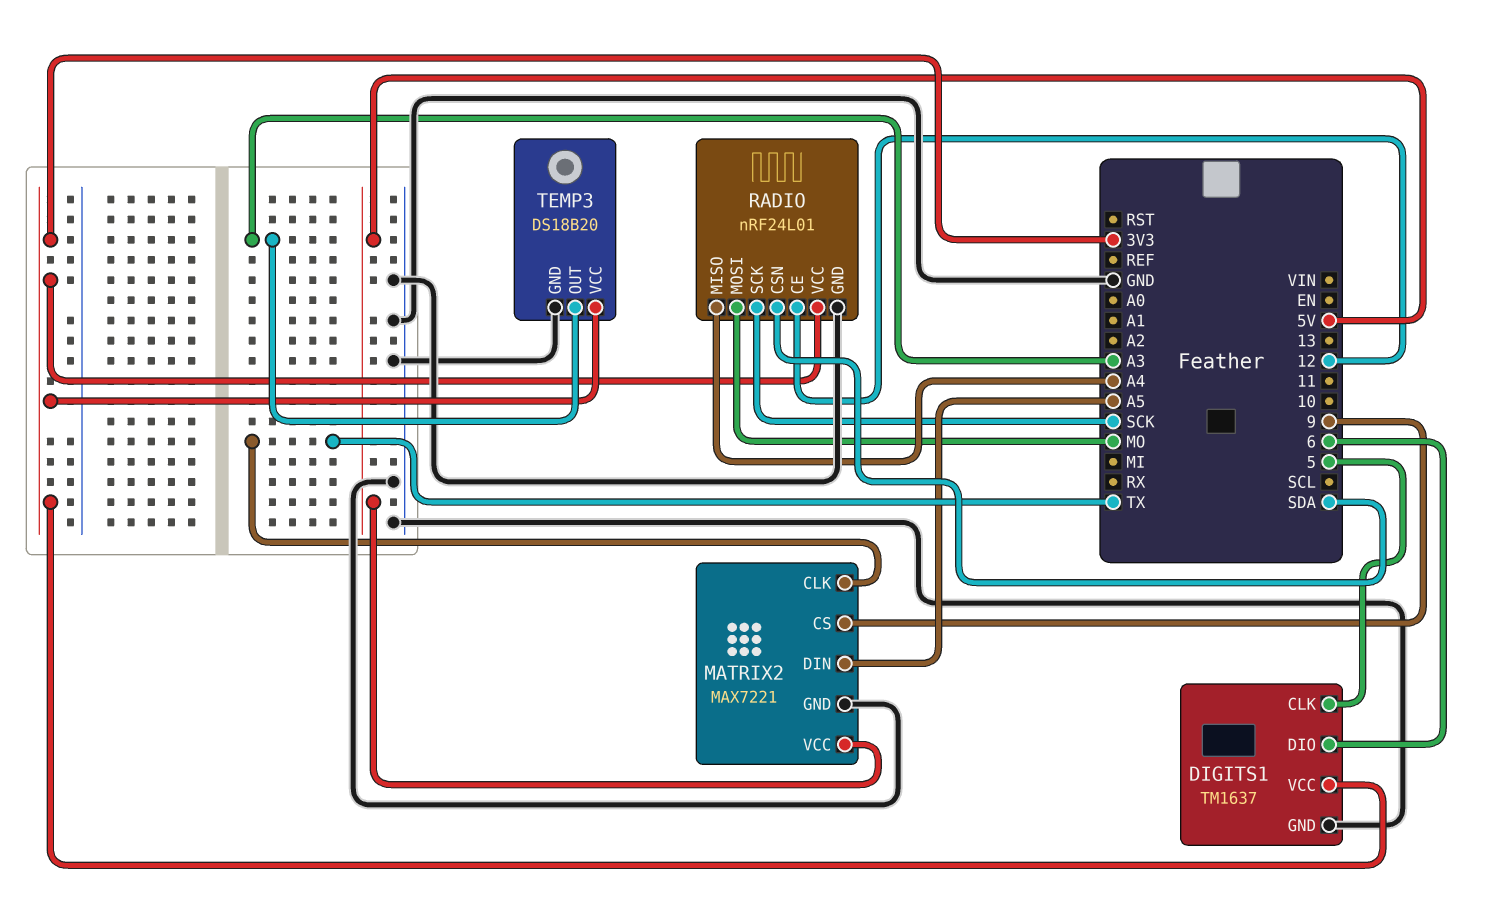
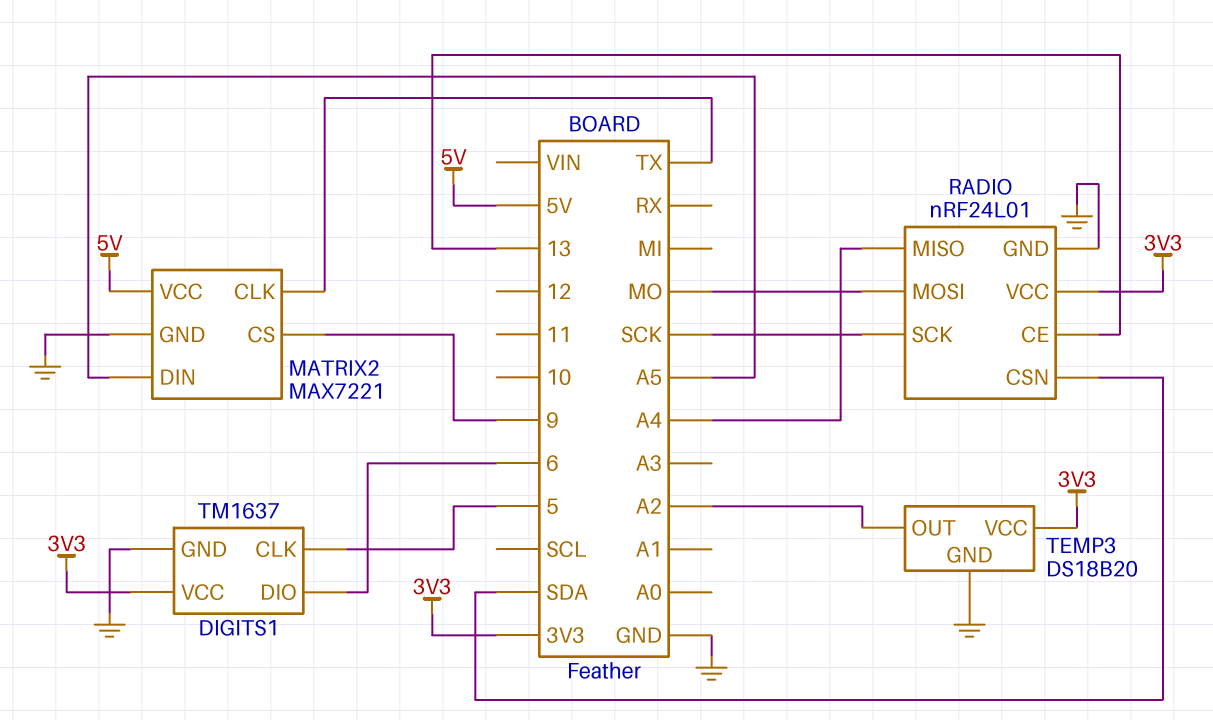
RADIO pin CE: 12 -> 13
TEMP3 pin OUT: A3 -> A2

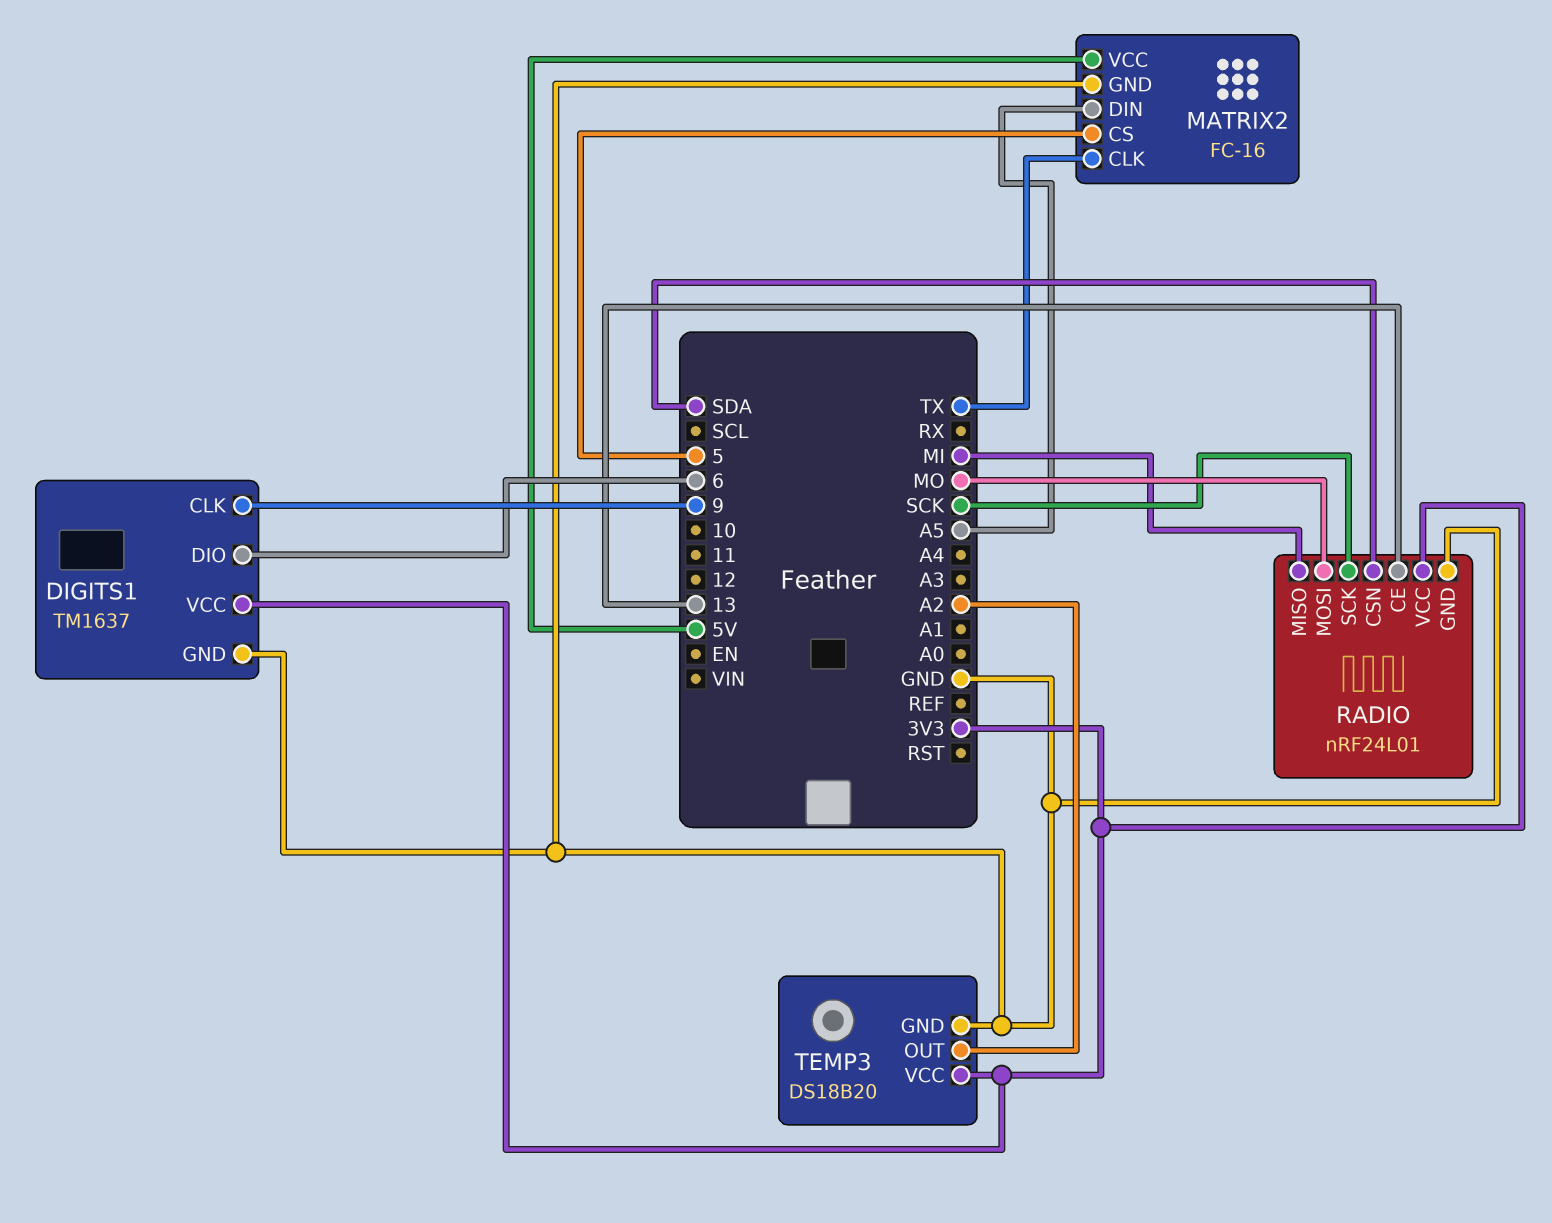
DIGITS1 pin CLK: 5 -> 9
MATRIX2: MAX7221 -> FC-16
MATRIX2 pin CS: 9 -> 5
RADIO pin MISO: A4 -> MI

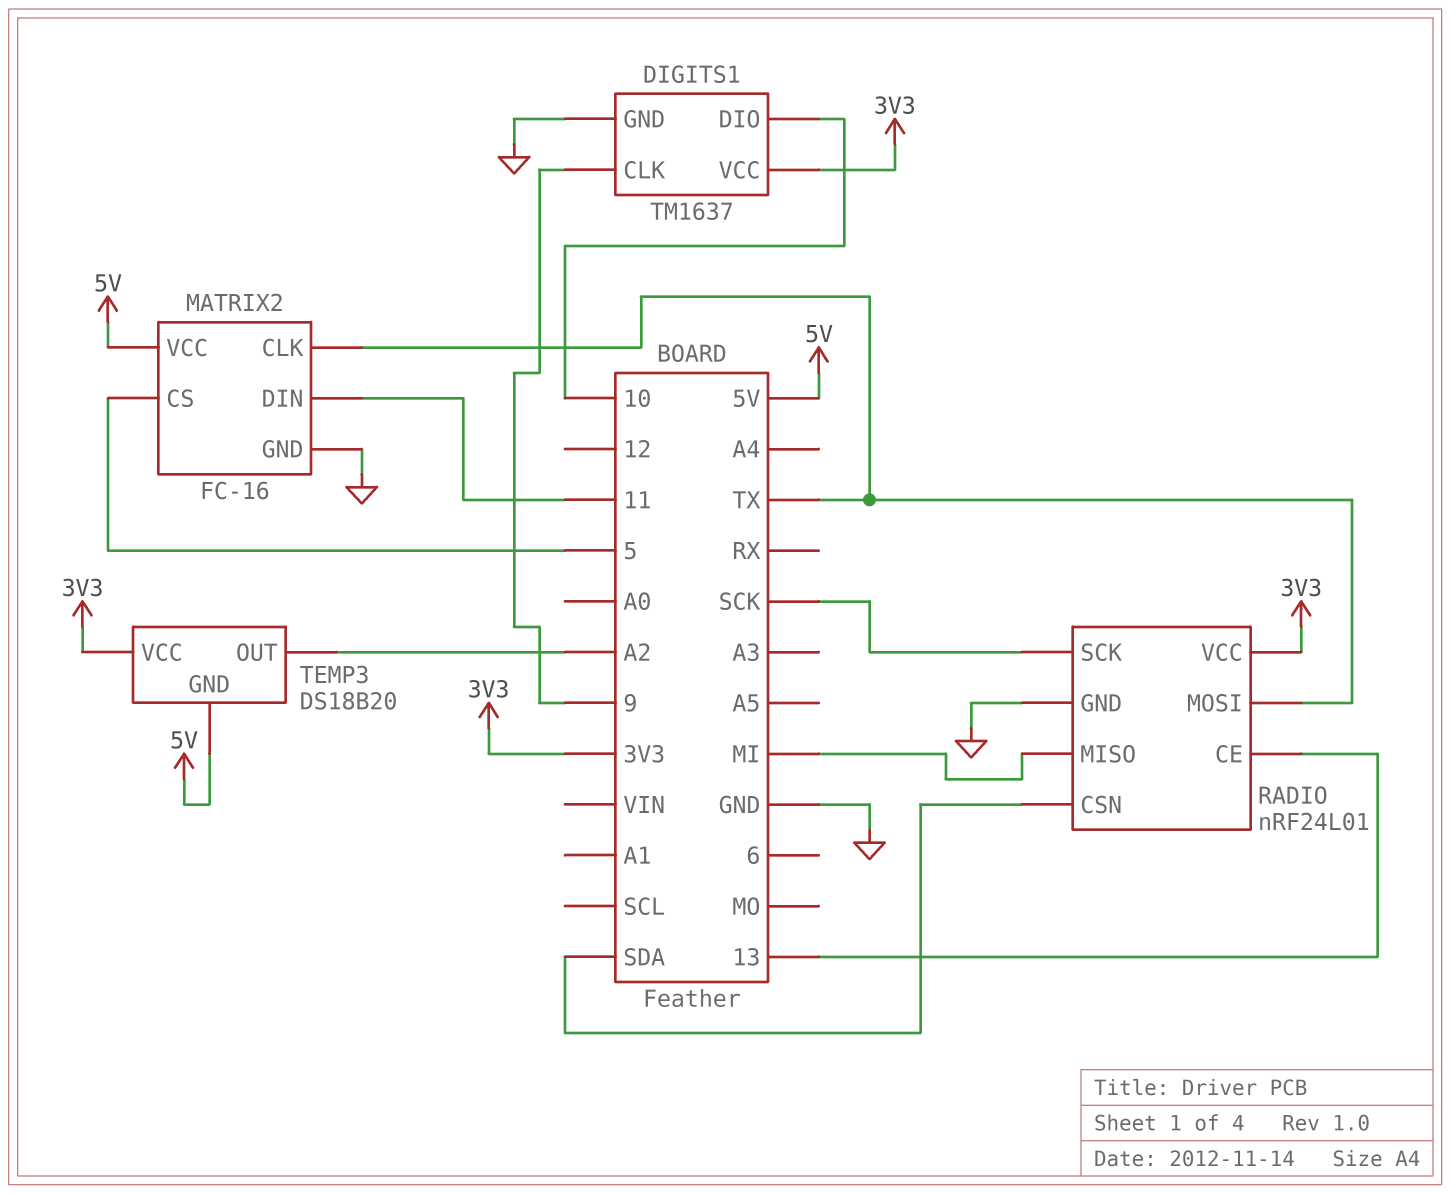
DIGITS1 pin DIO: 6 -> 10
MATRIX2 pin DIN: A5 -> 11
RADIO pin MOSI: MO -> TX
TEMP3 pin GND: GND -> 5V

